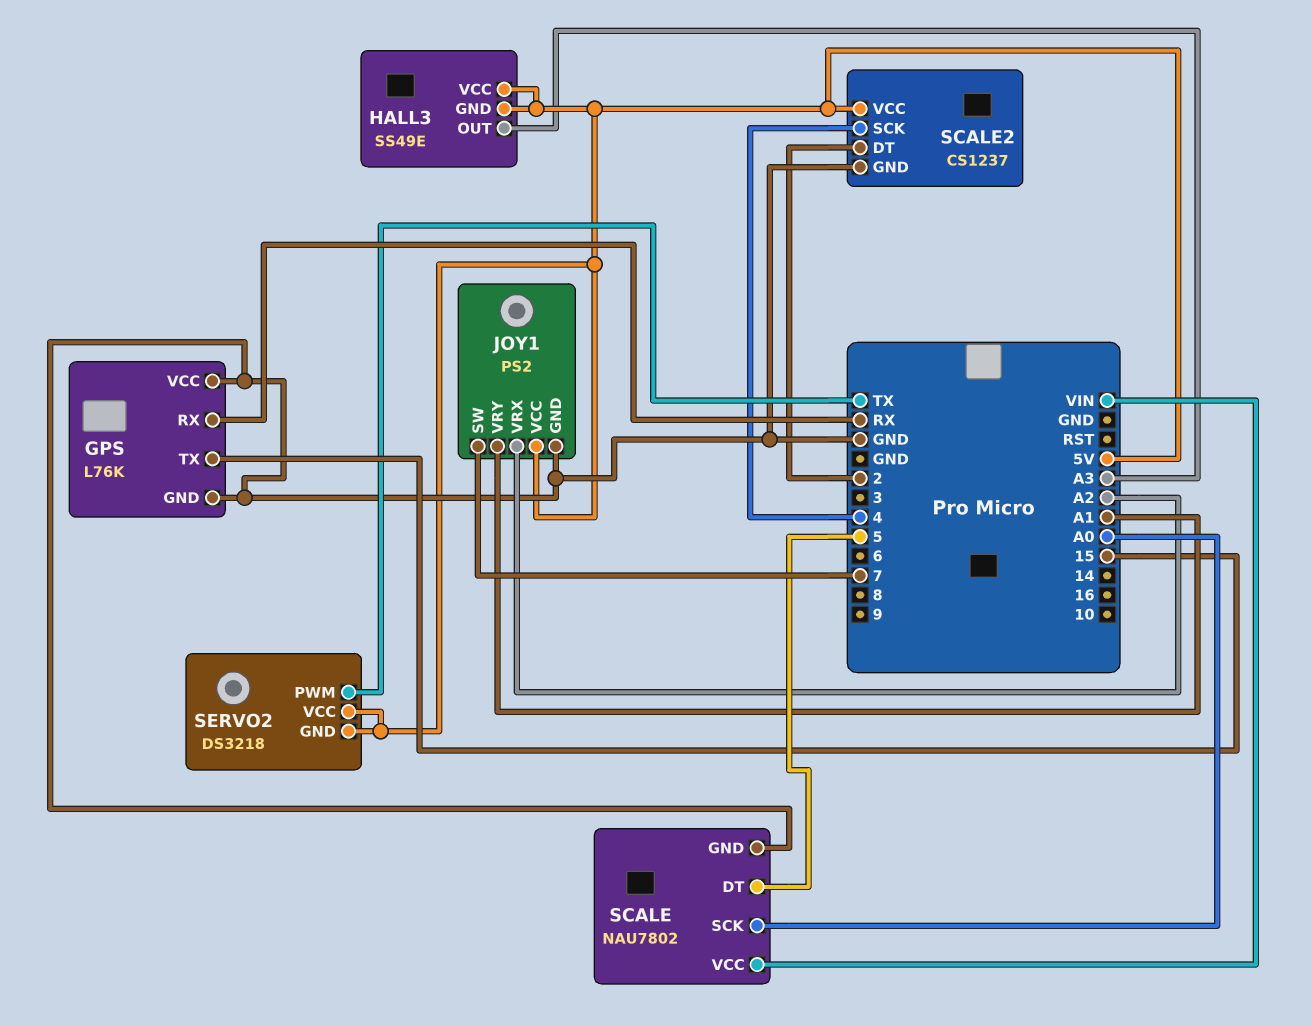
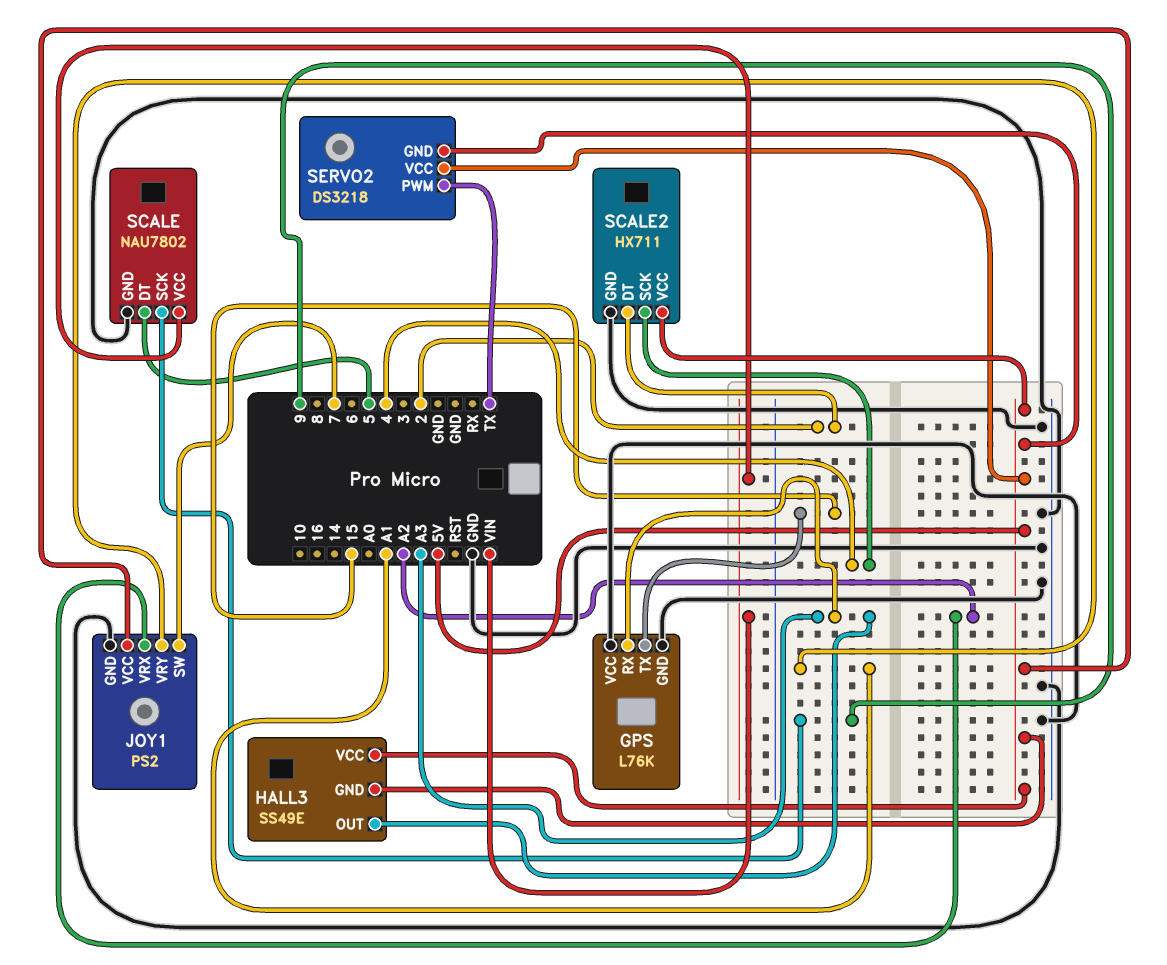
GPS pin RX: RX -> A3
SCALE pin SCK: A0 -> 9
SCALE2: CS1237 -> HX711

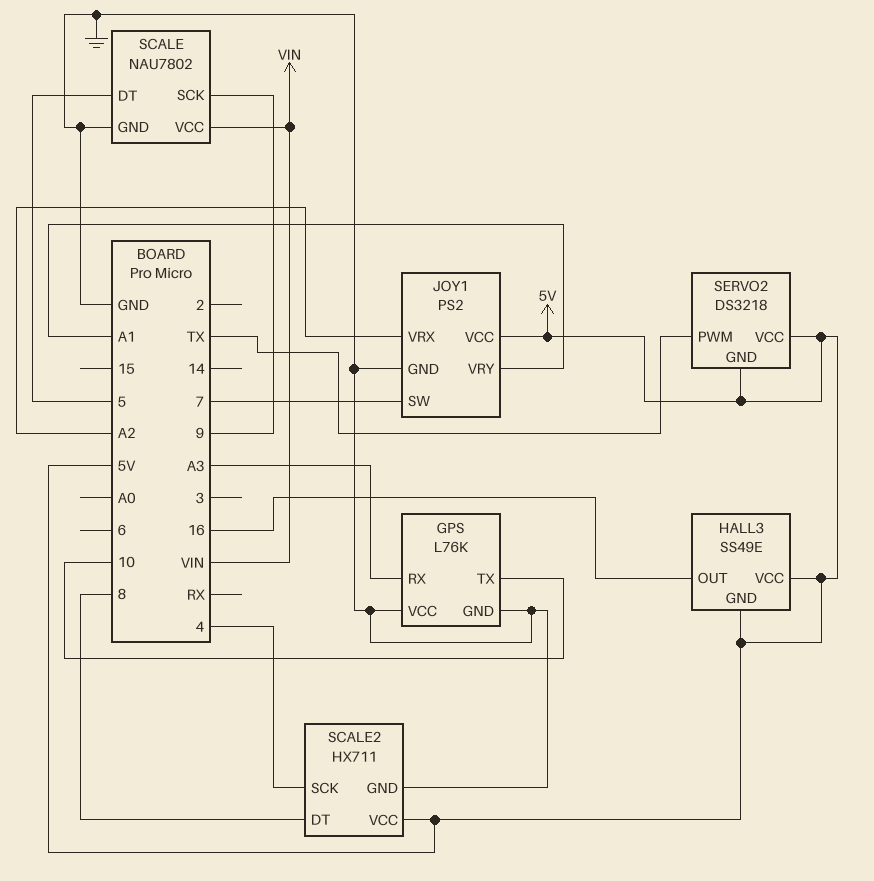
GPS pin TX: 15 -> 10
HALL3 pin OUT: A3 -> 16
SCALE2 pin DT: 2 -> 8

